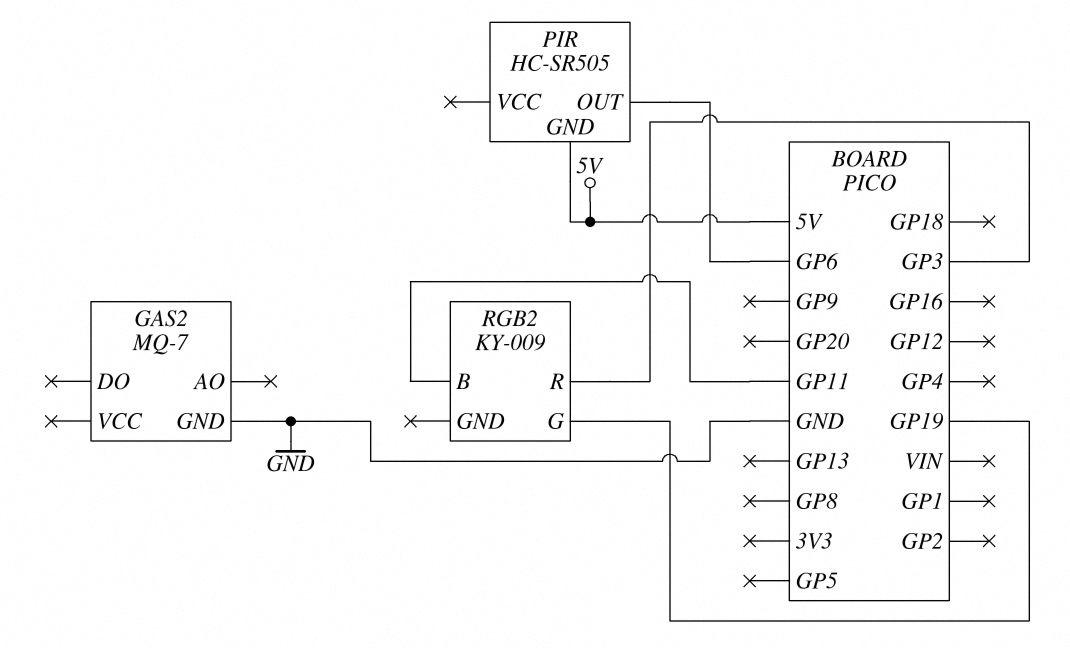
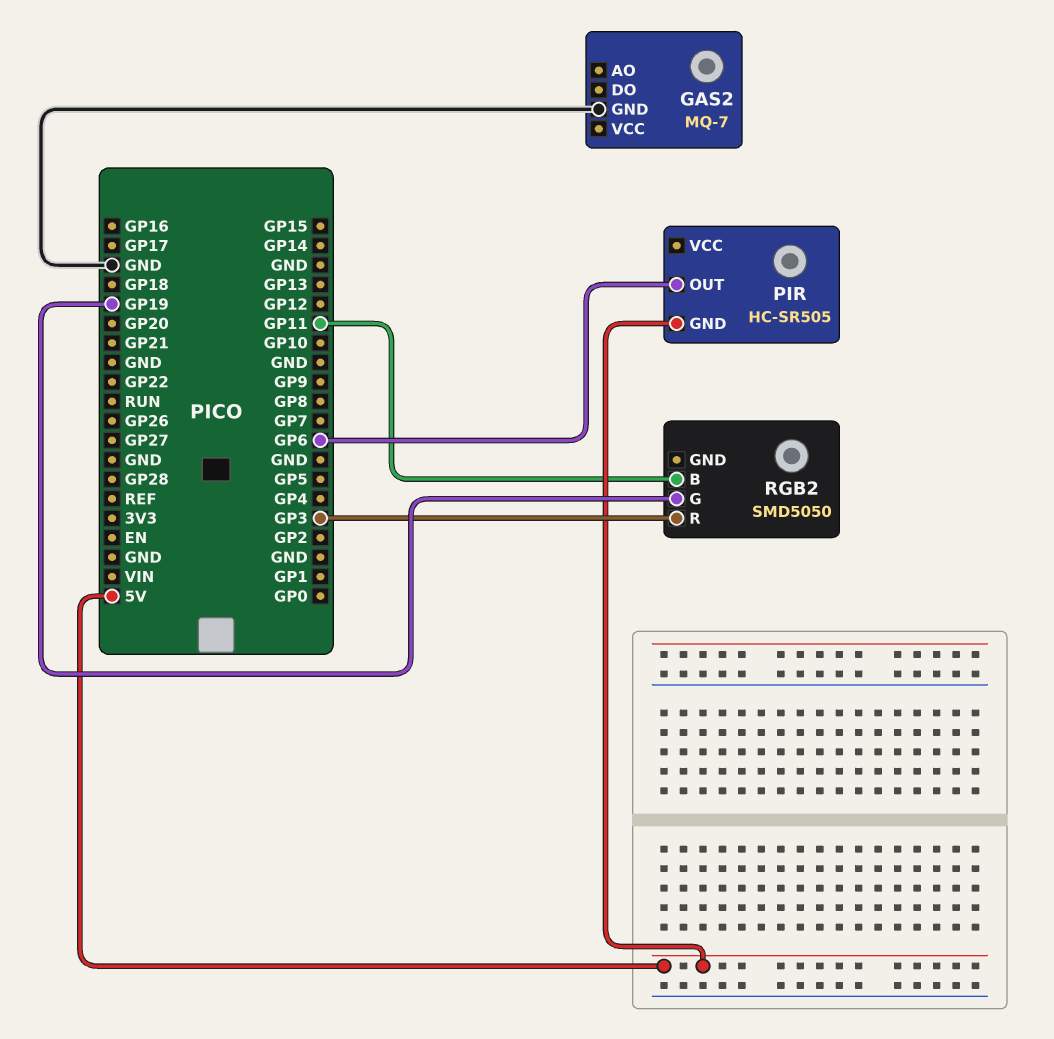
RGB2: KY-009 -> SMD5050

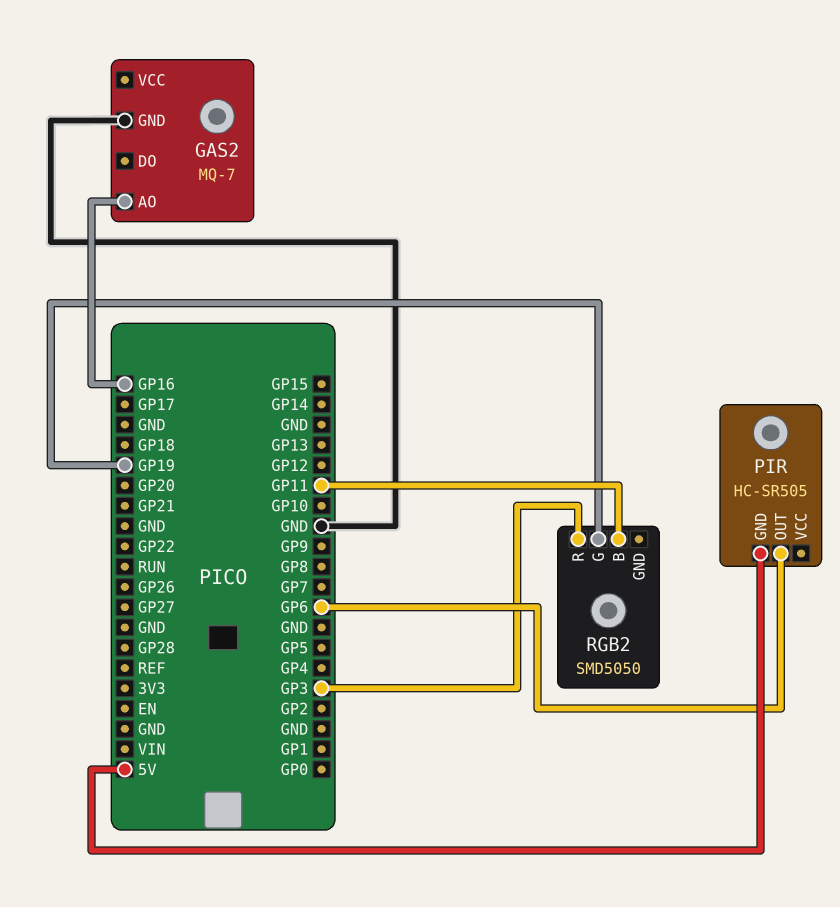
GAS2 pin AO: none -> GP16

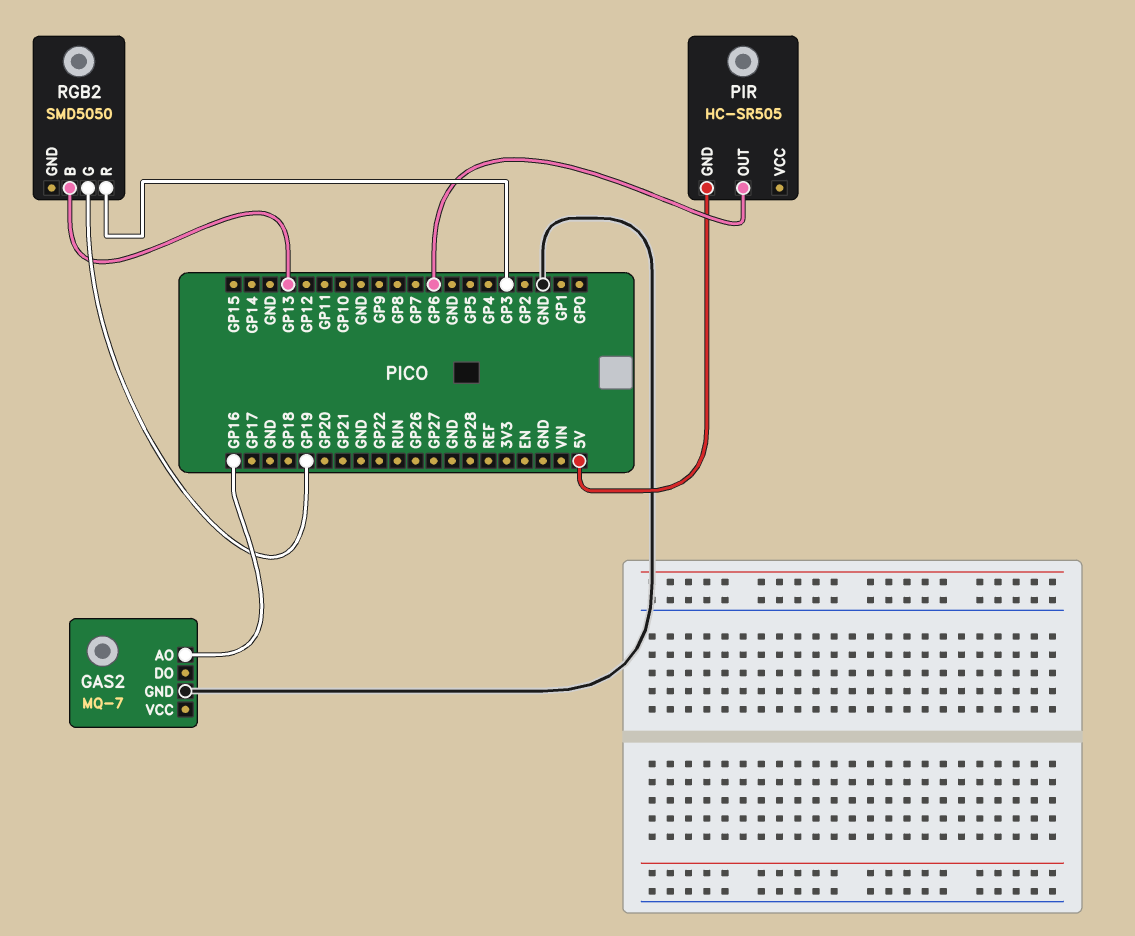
RGB2 pin B: GP11 -> GP13

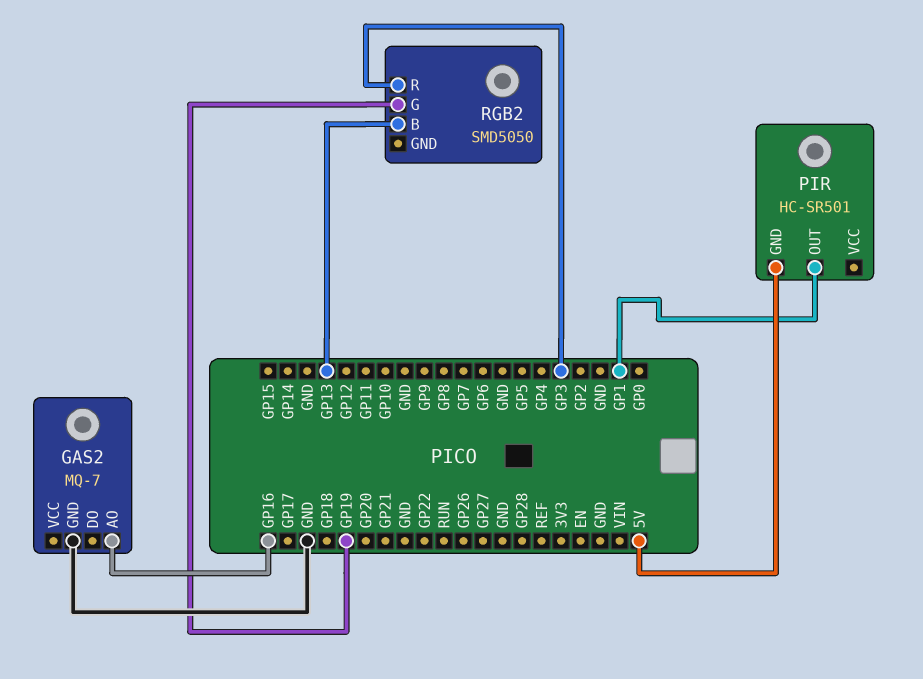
PIR: HC-SR505 -> HC-SR501
PIR pin OUT: GP6 -> GP1

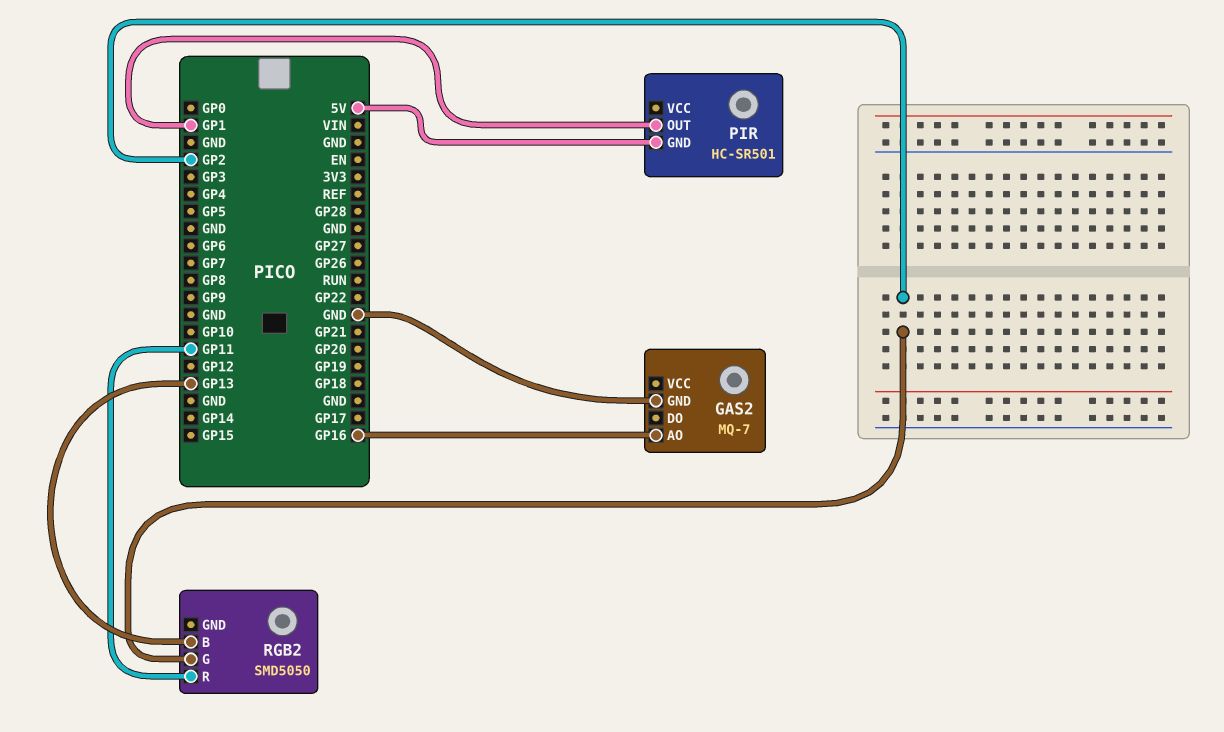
RGB2 pin G: GP19 -> GP2
RGB2 pin R: GP3 -> GP11

